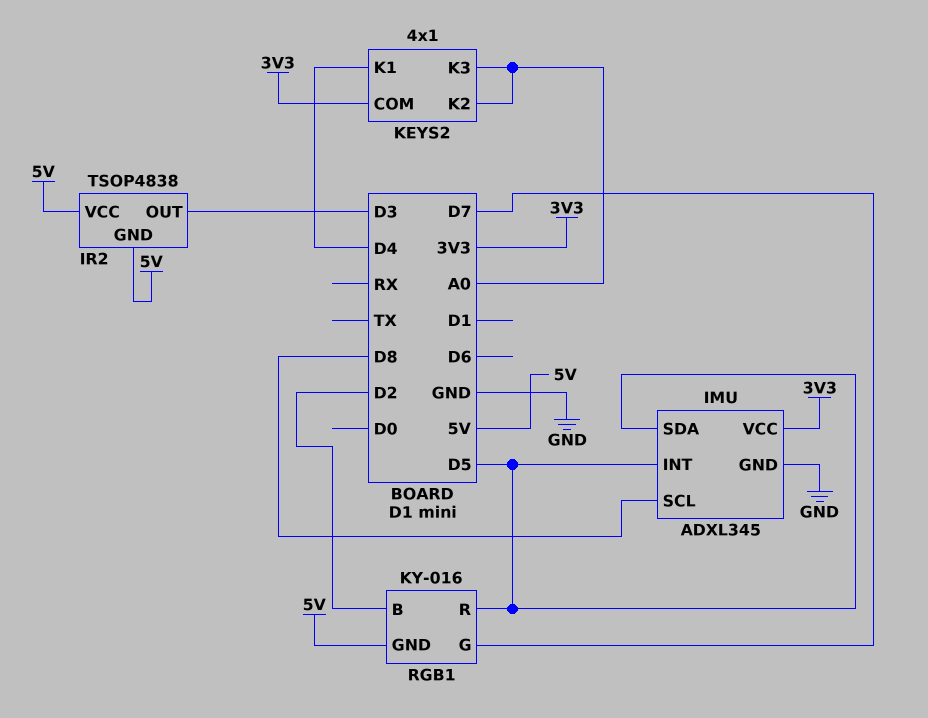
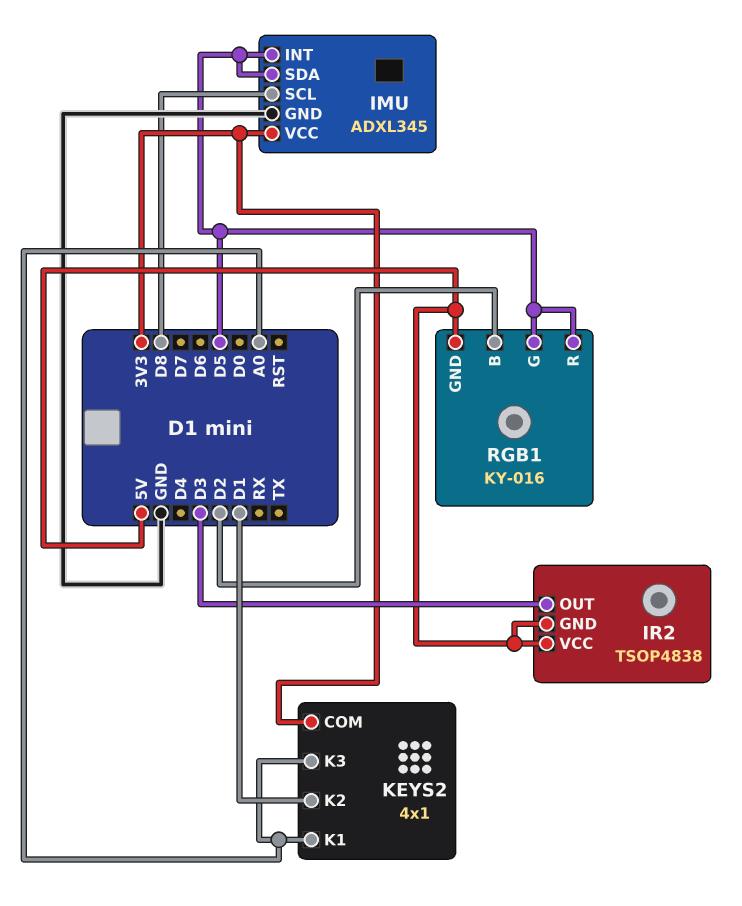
KEYS2 pin K1: D4 -> A0
KEYS2 pin K2: A0 -> D1
RGB1 pin G: D7 -> D5

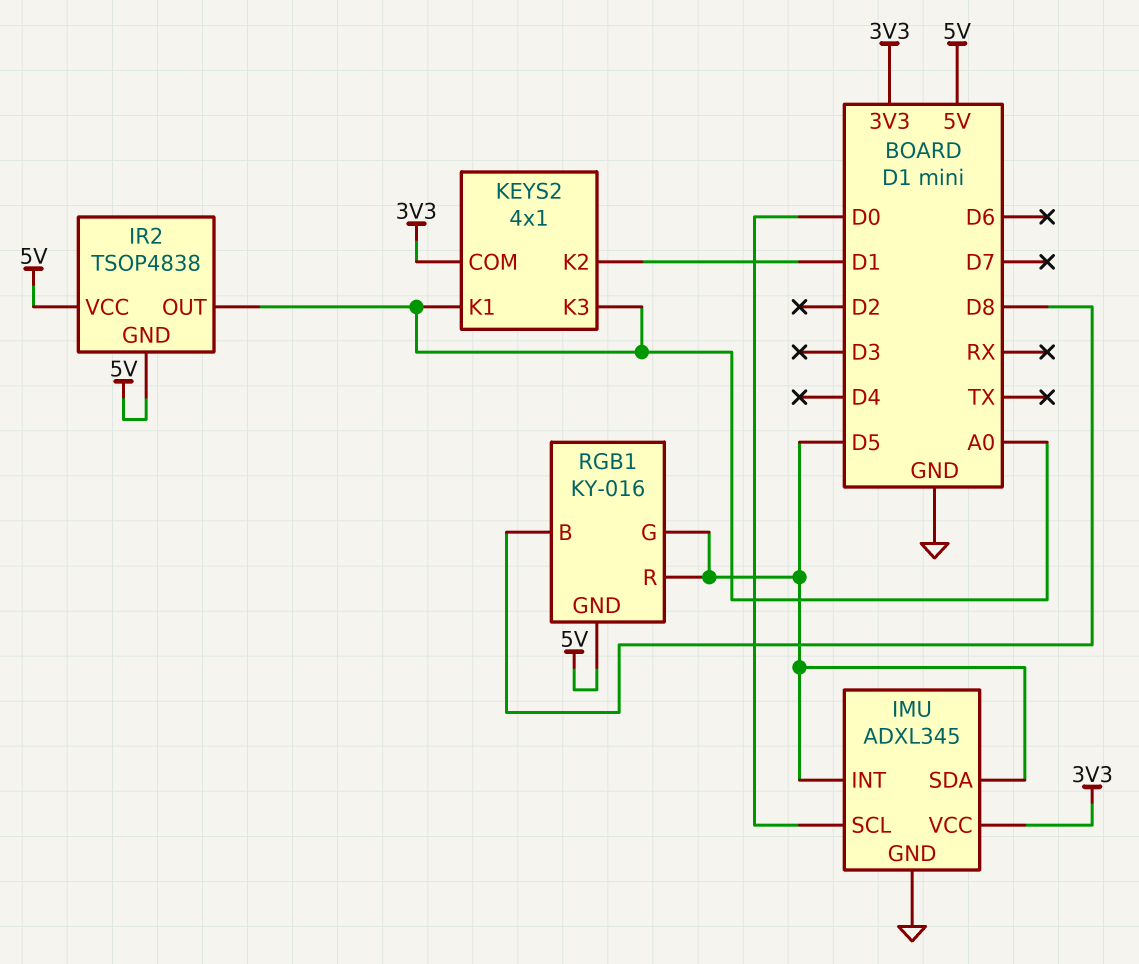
IMU pin SCL: D8 -> D0
IR2 pin OUT: D3 -> A0
RGB1 pin B: D2 -> D8

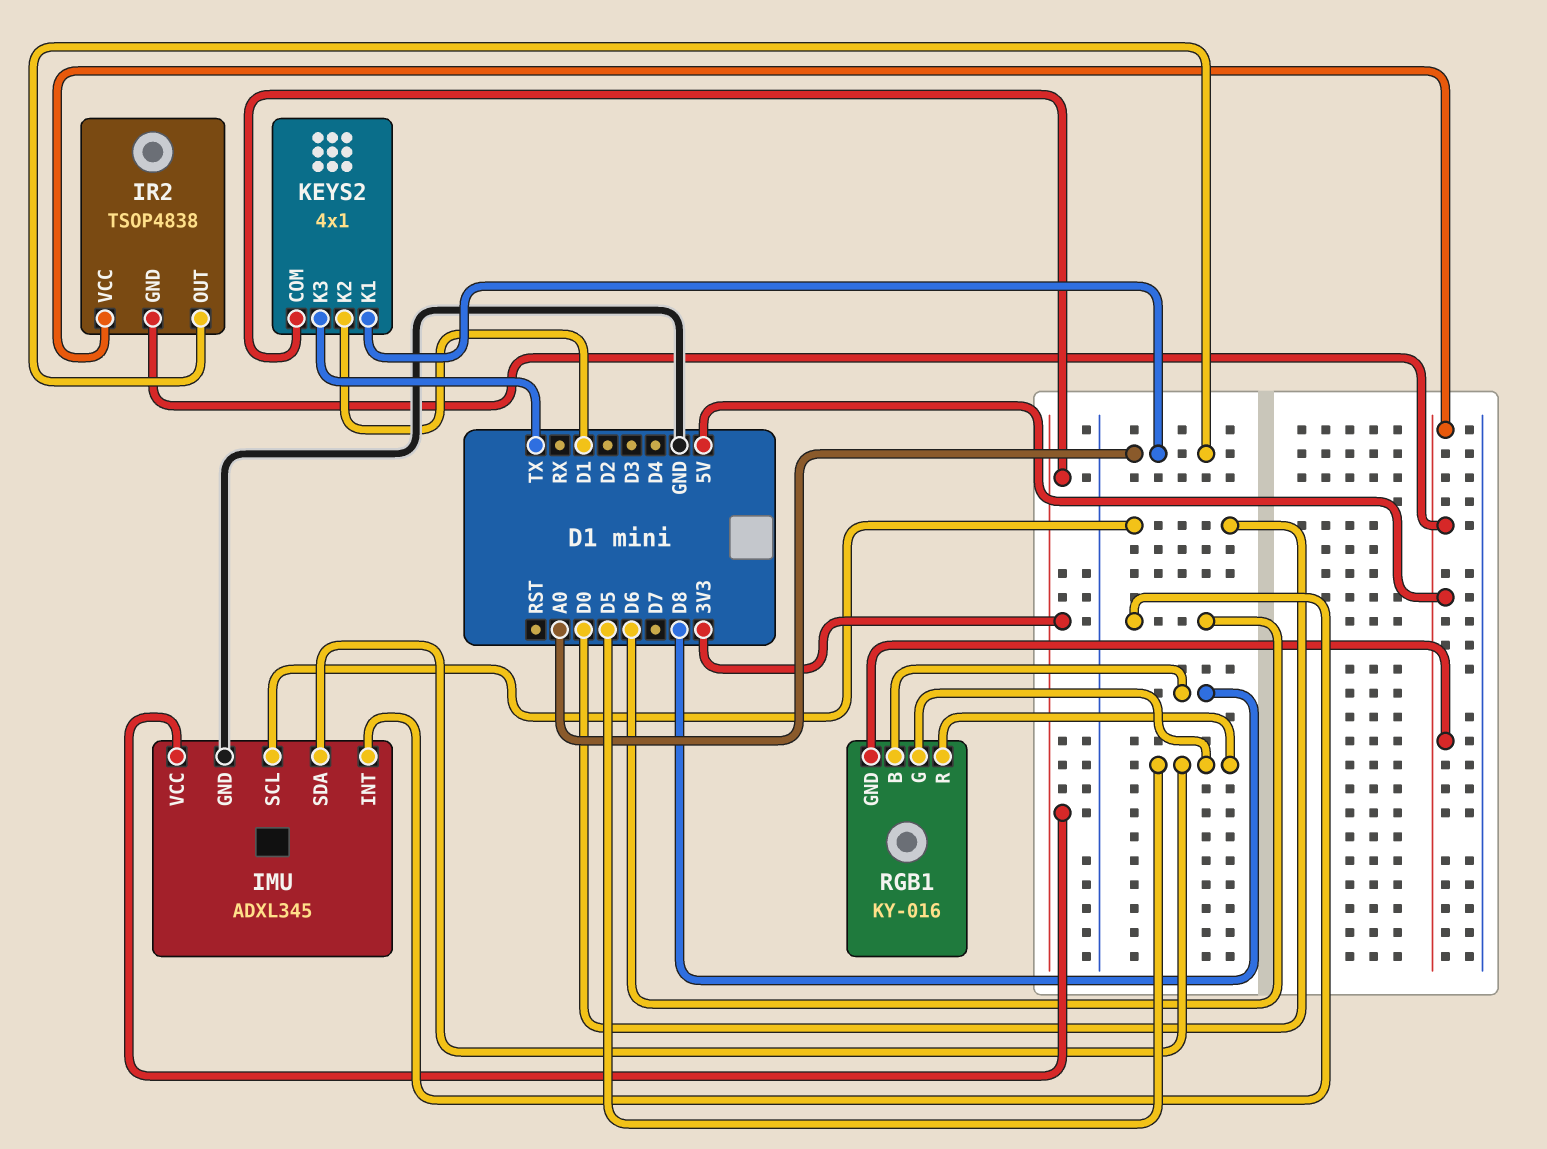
IMU pin INT: D5 -> D6
KEYS2 pin K3: A0 -> TX

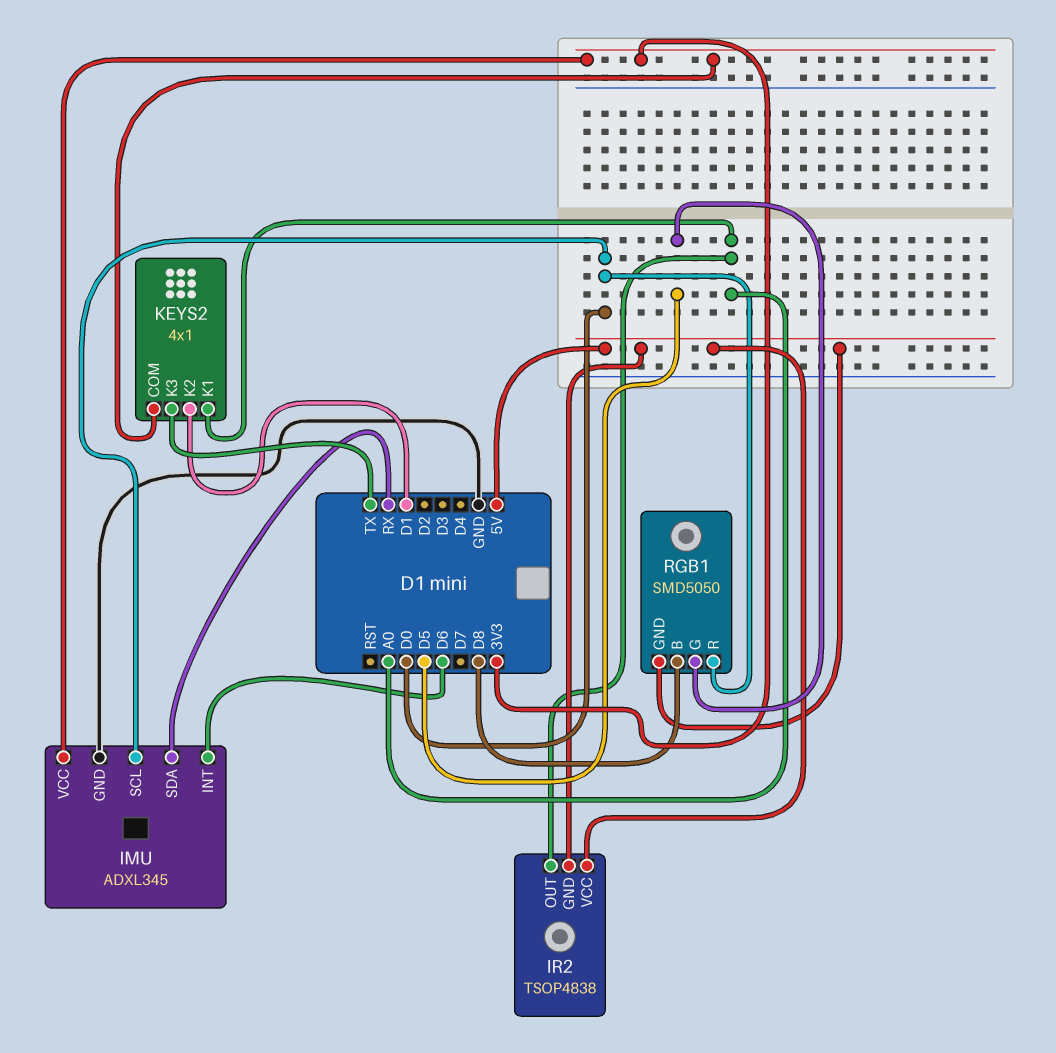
IMU pin SDA: D5 -> RX
RGB1: KY-016 -> SMD5050
RGB1 pin R: D5 -> D0

